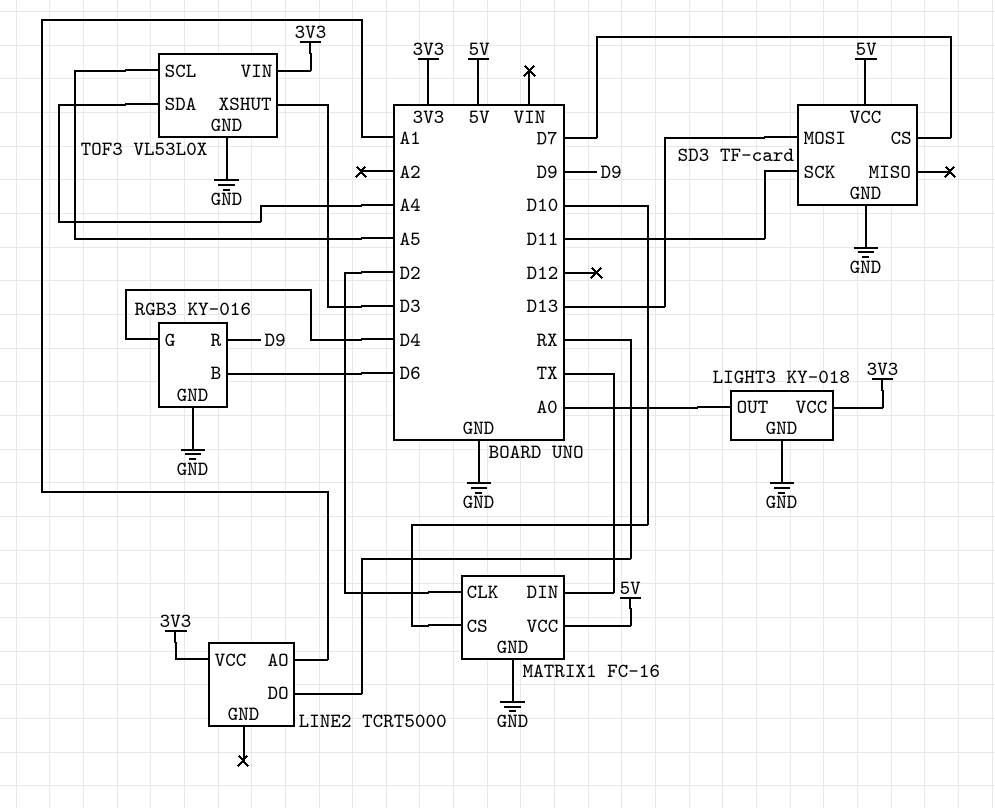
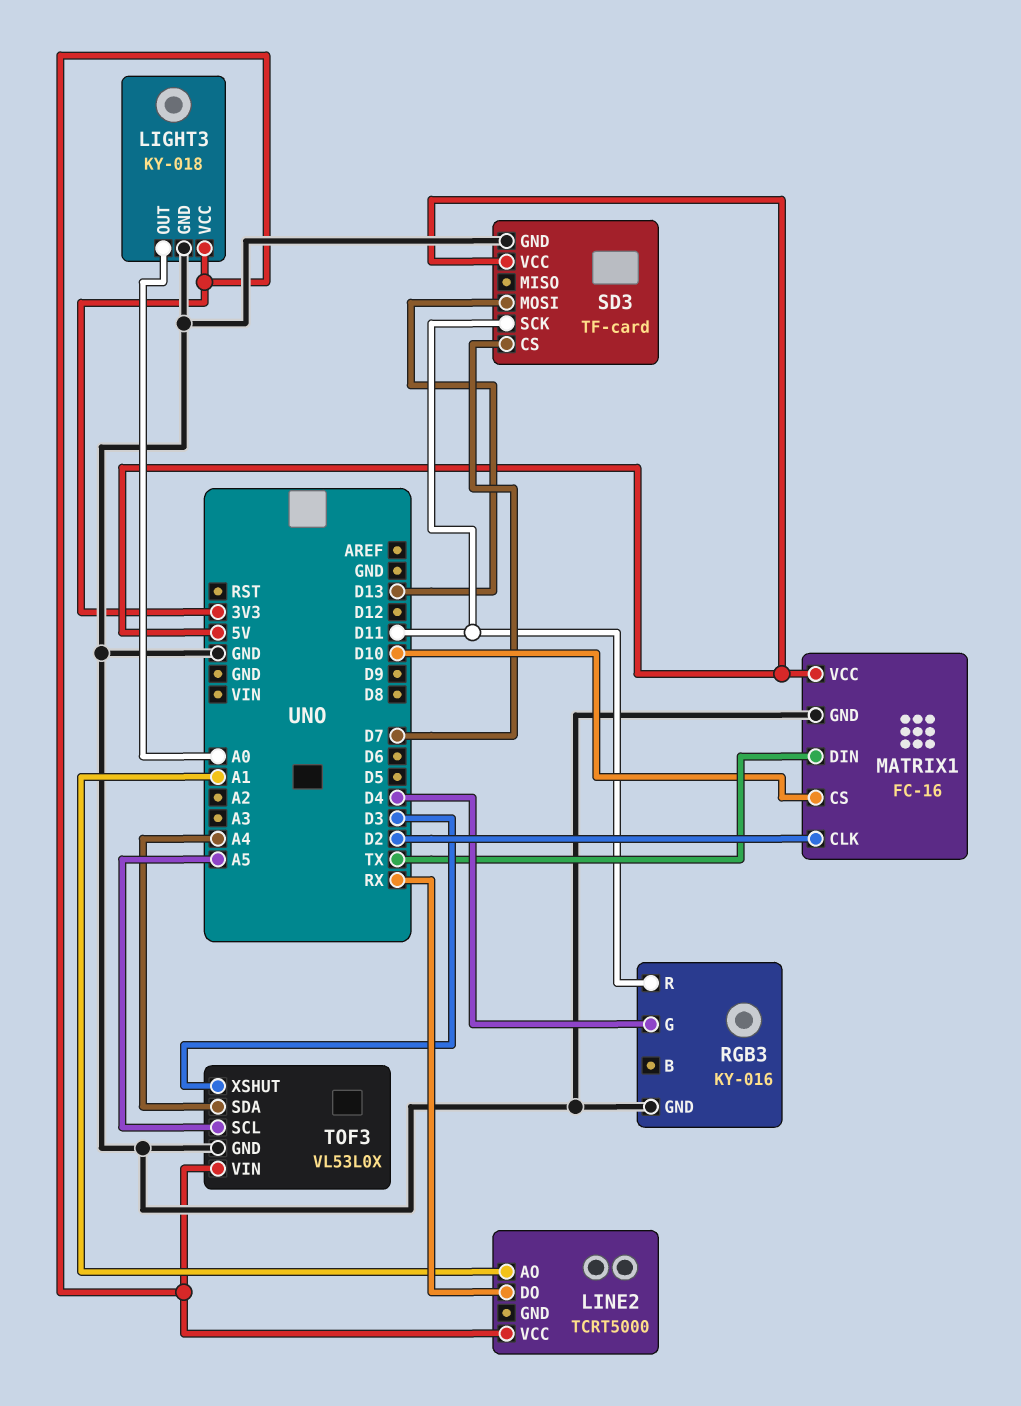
RGB3 pin B: D6 -> none
RGB3 pin R: D9 -> D11

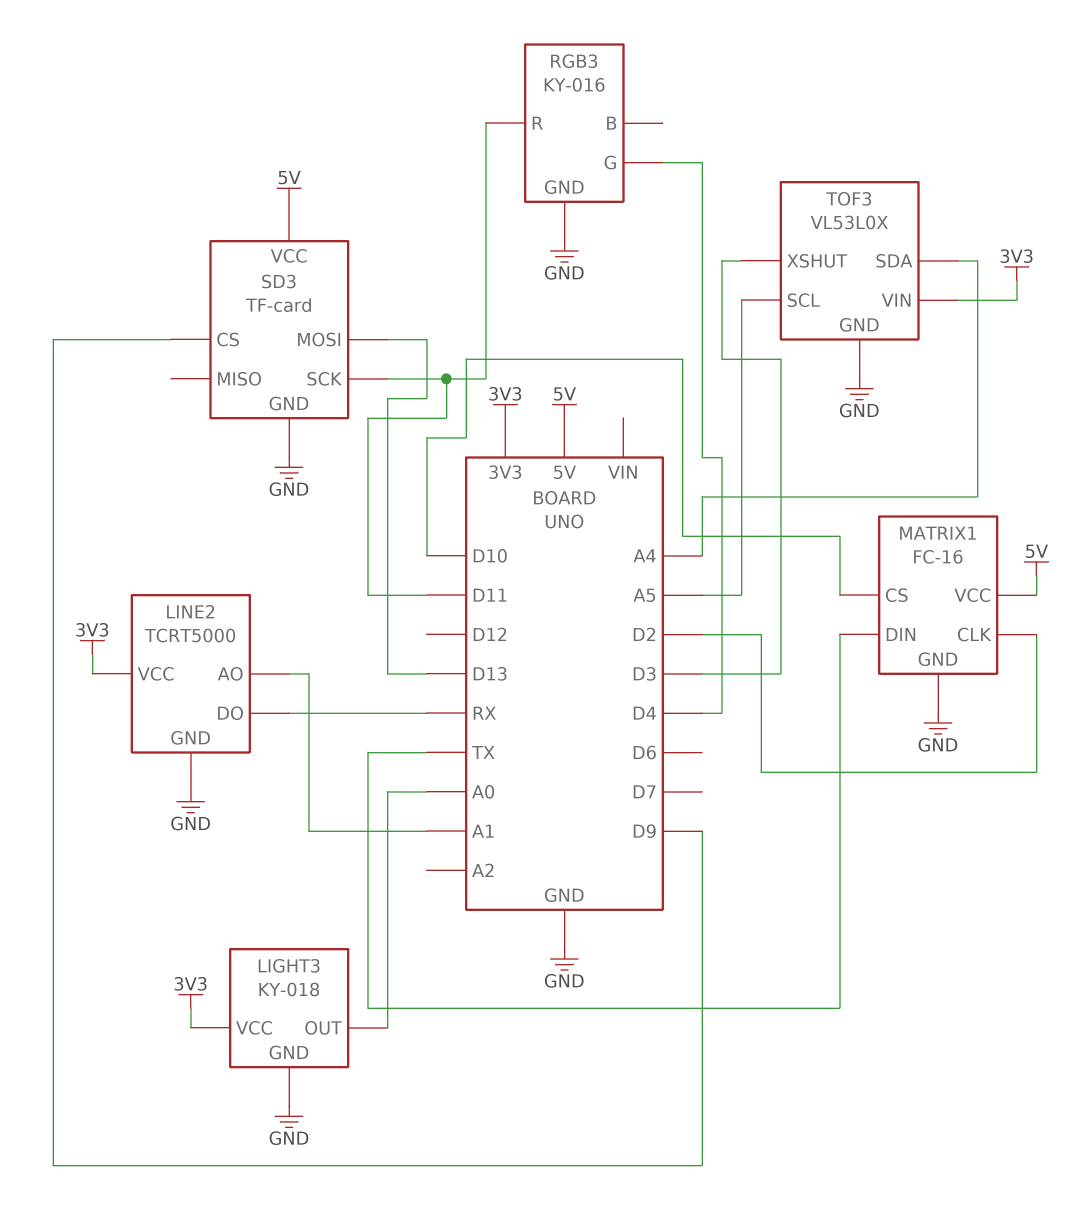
LINE2 pin GND: none -> GND
SD3 pin CS: D7 -> D9

